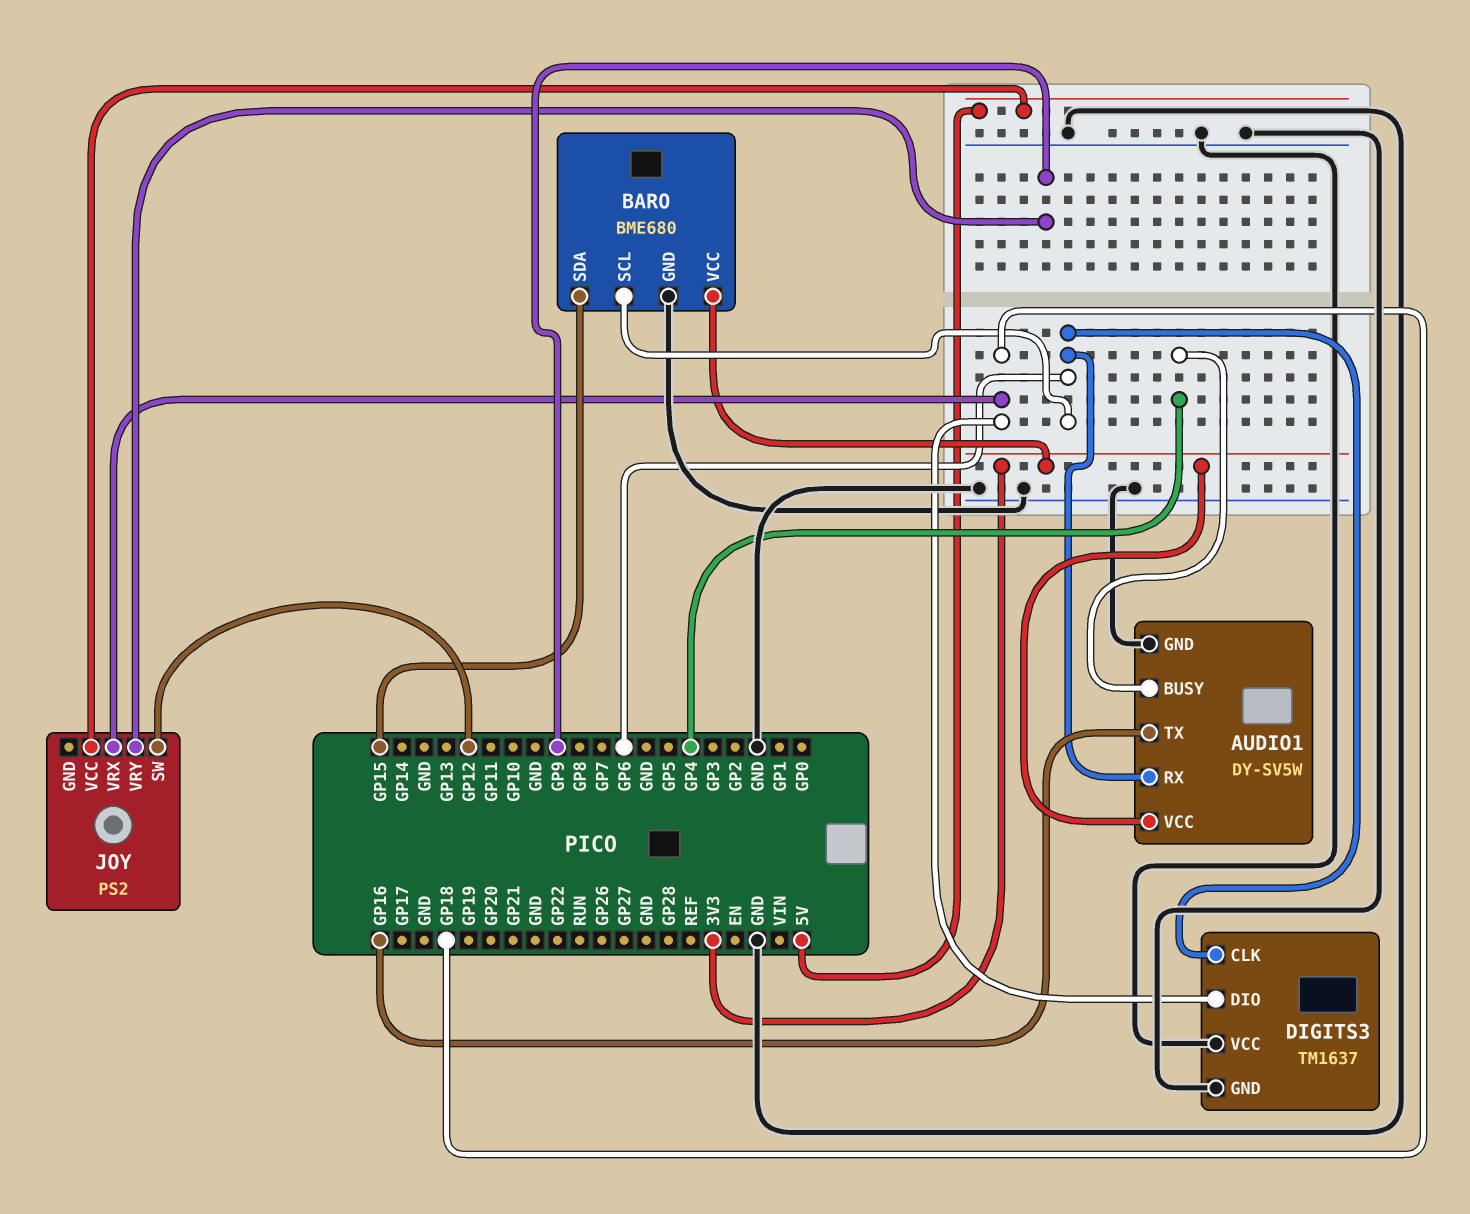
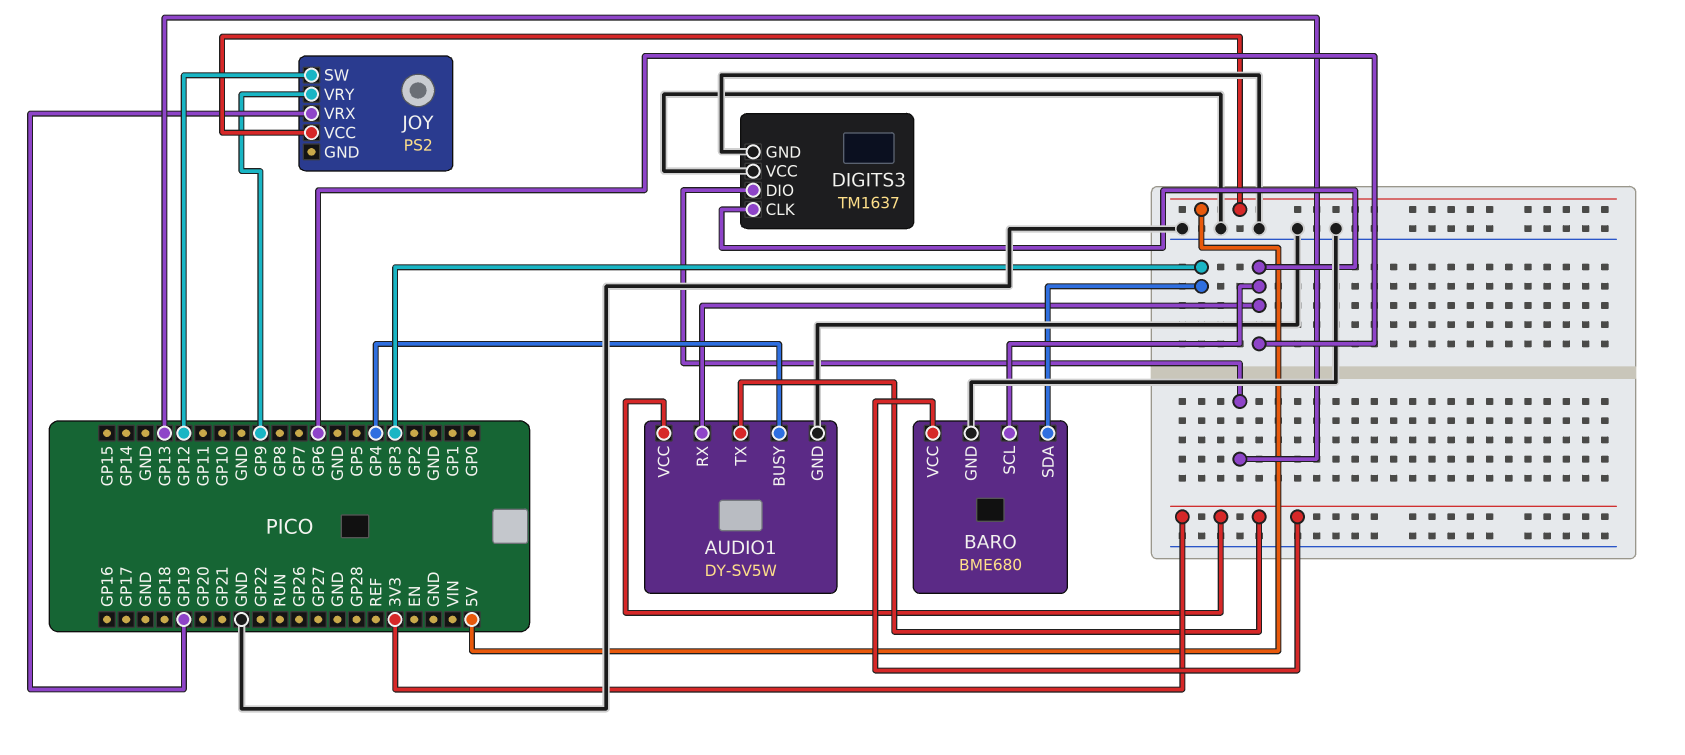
AUDIO1 pin TX: GP16 -> 3V3
BARO pin SDA: GP15 -> GP3
DIGITS3 pin DIO: GP18 -> GP13
JOY pin VRX: GP18 -> GP19

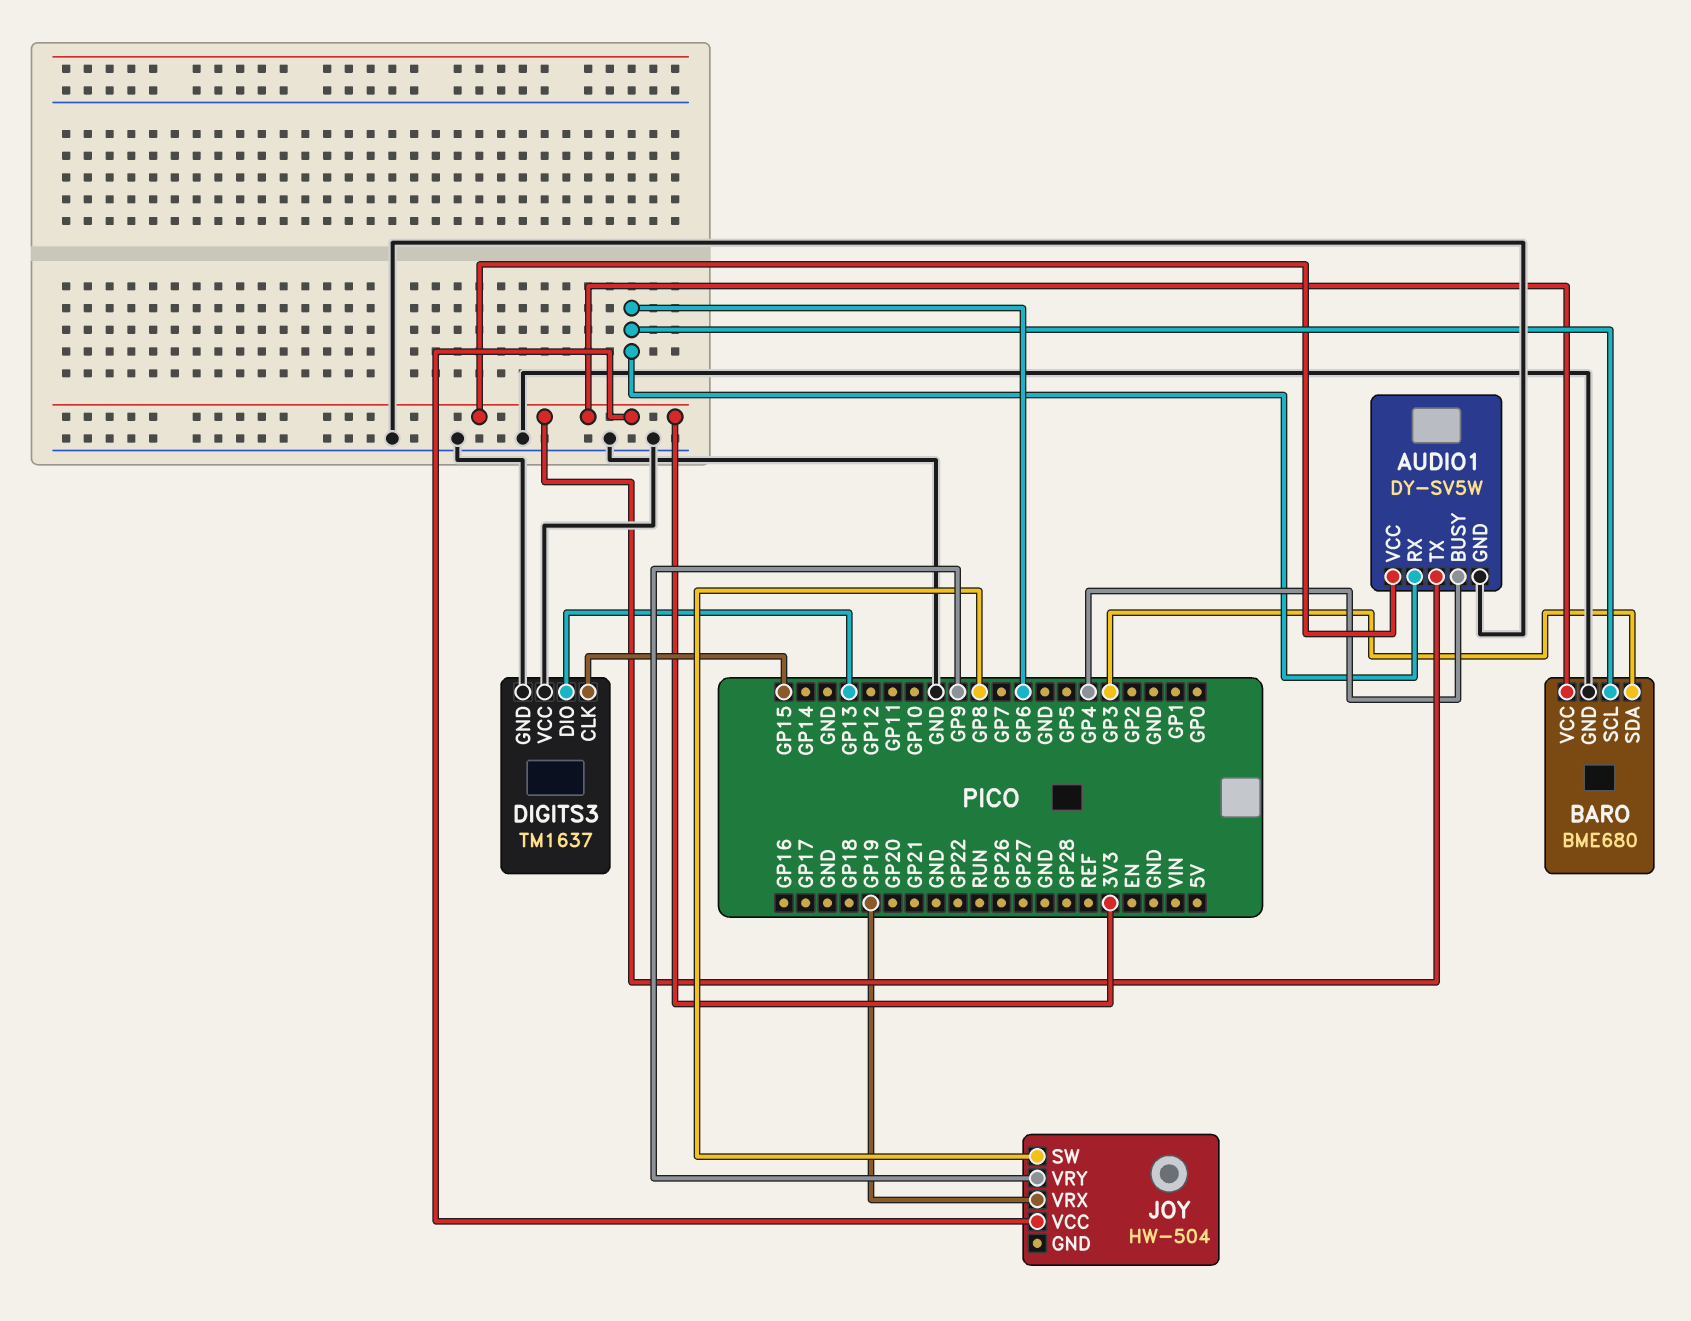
DIGITS3 pin CLK: GP6 -> GP15
JOY: PS2 -> HW-504
JOY pin SW: GP12 -> GP8
JOY pin VCC: 5V -> 3V3

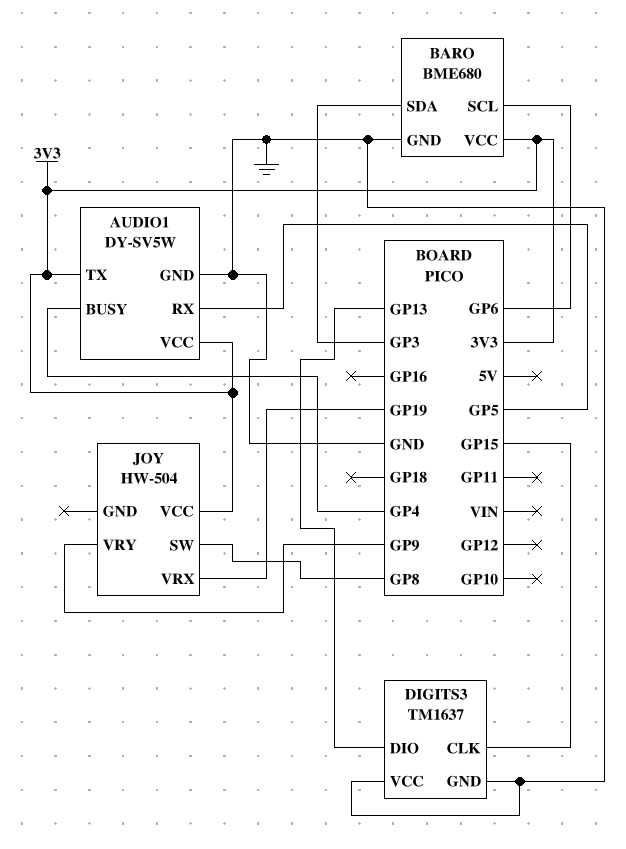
AUDIO1 pin RX: GP6 -> GP5

